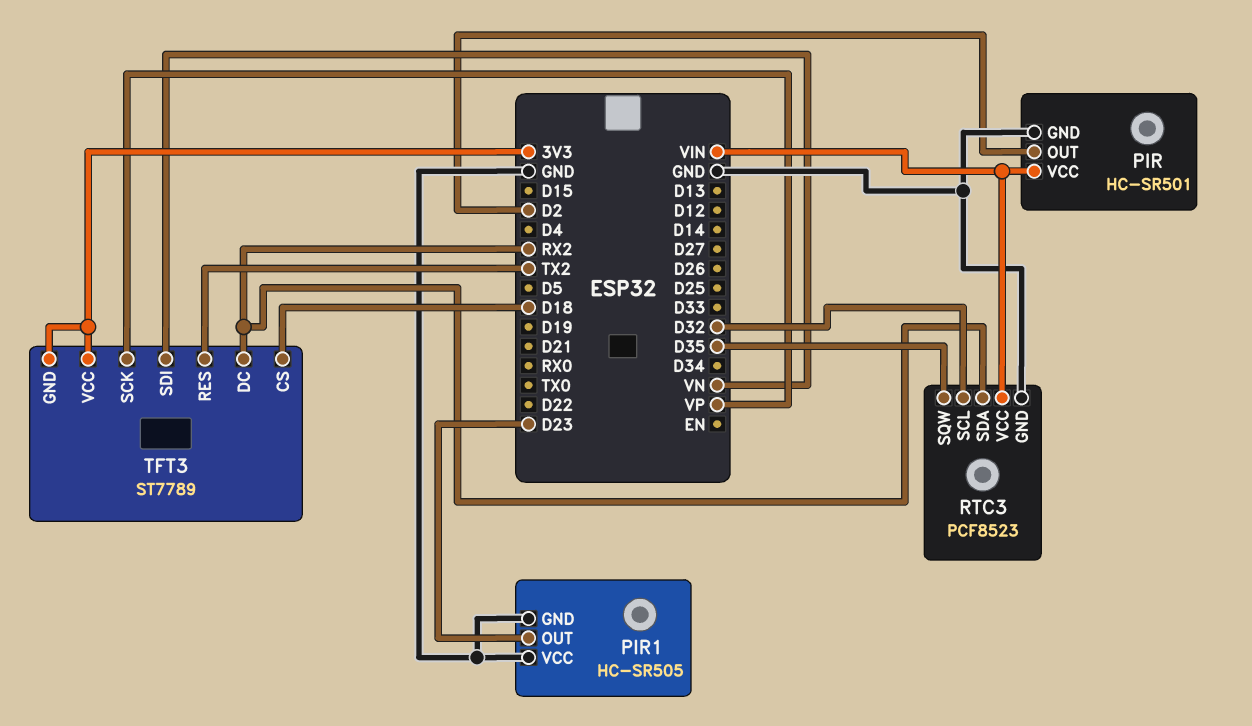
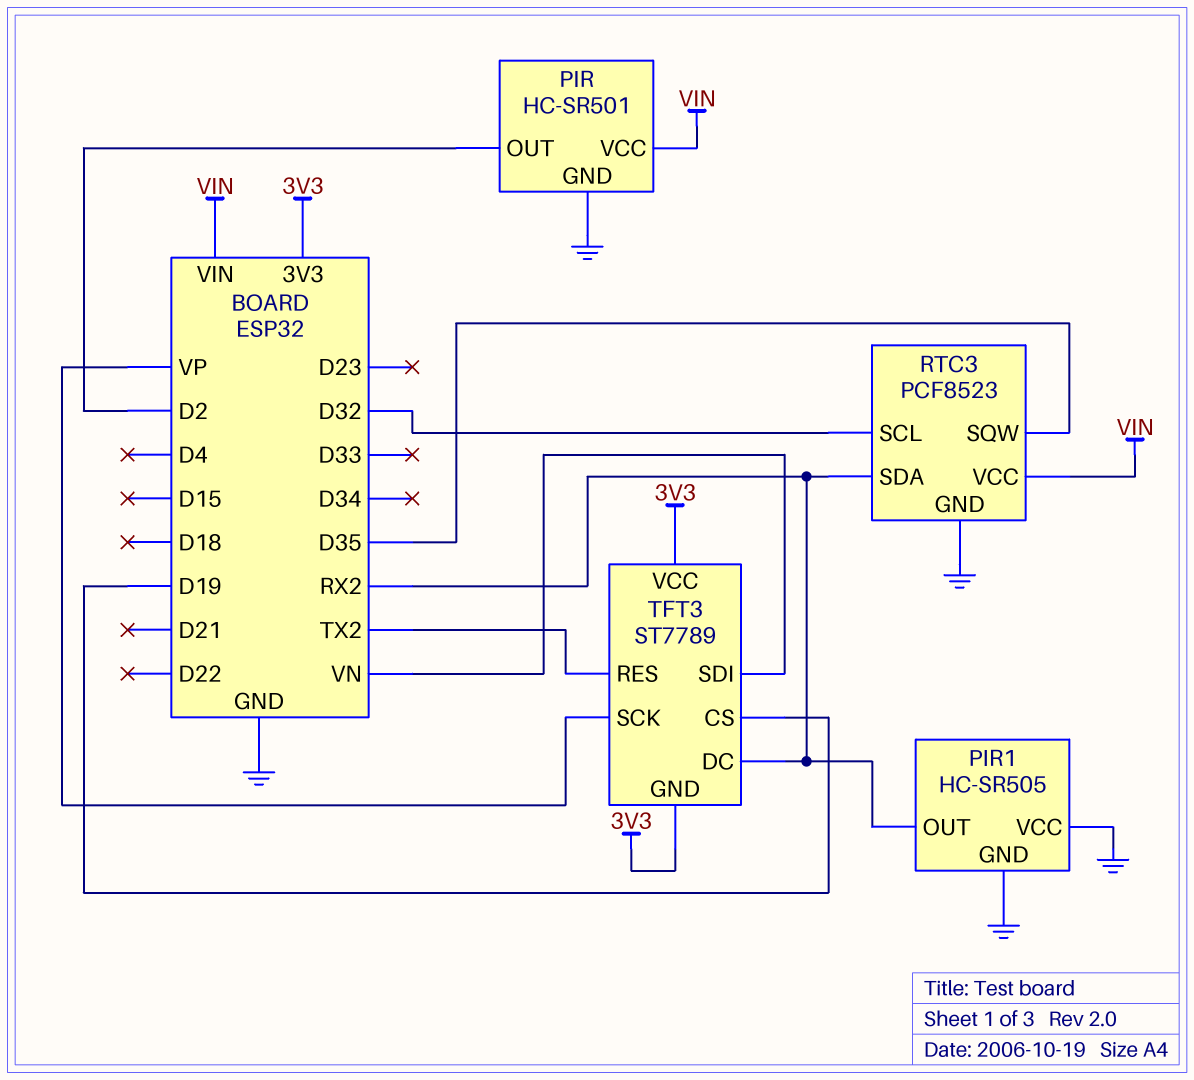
PIR1 pin OUT: D23 -> RX2
TFT3 pin CS: D18 -> D19

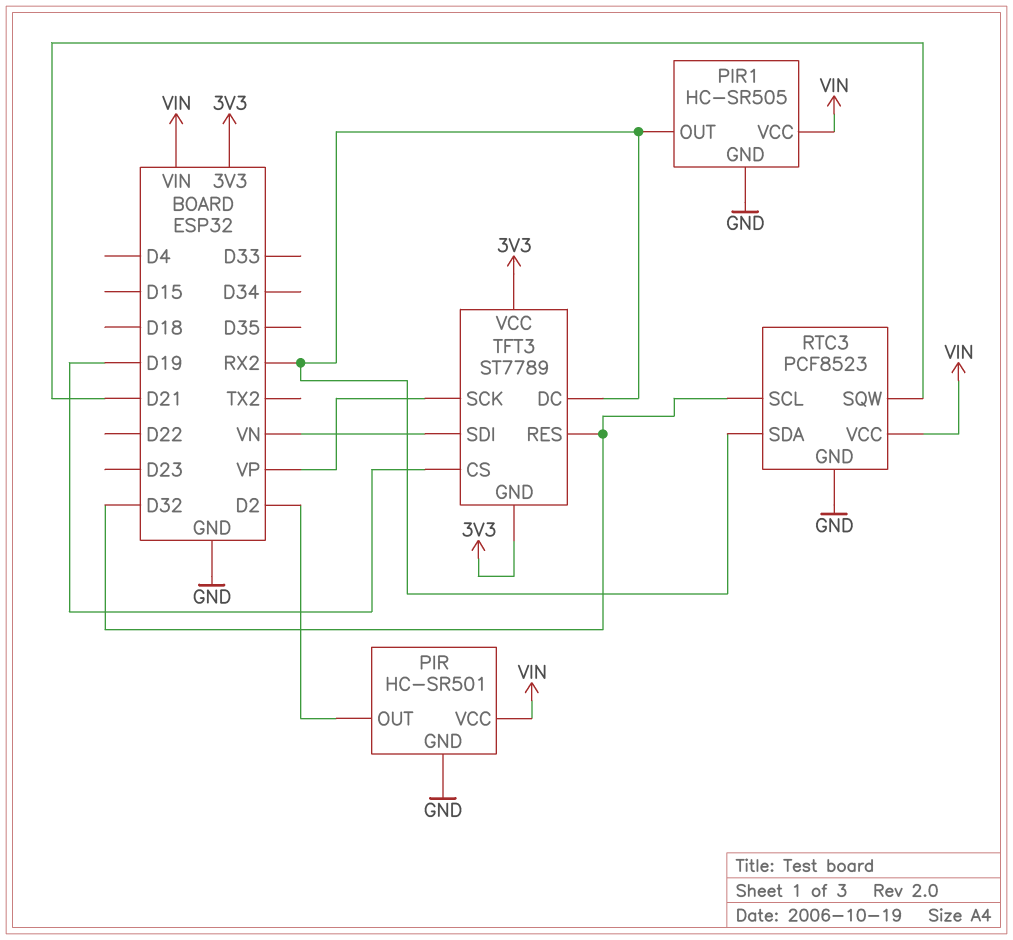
PIR1 pin VCC: GND -> VIN
RTC3 pin SQW: D35 -> D21
TFT3 pin RES: TX2 -> D32

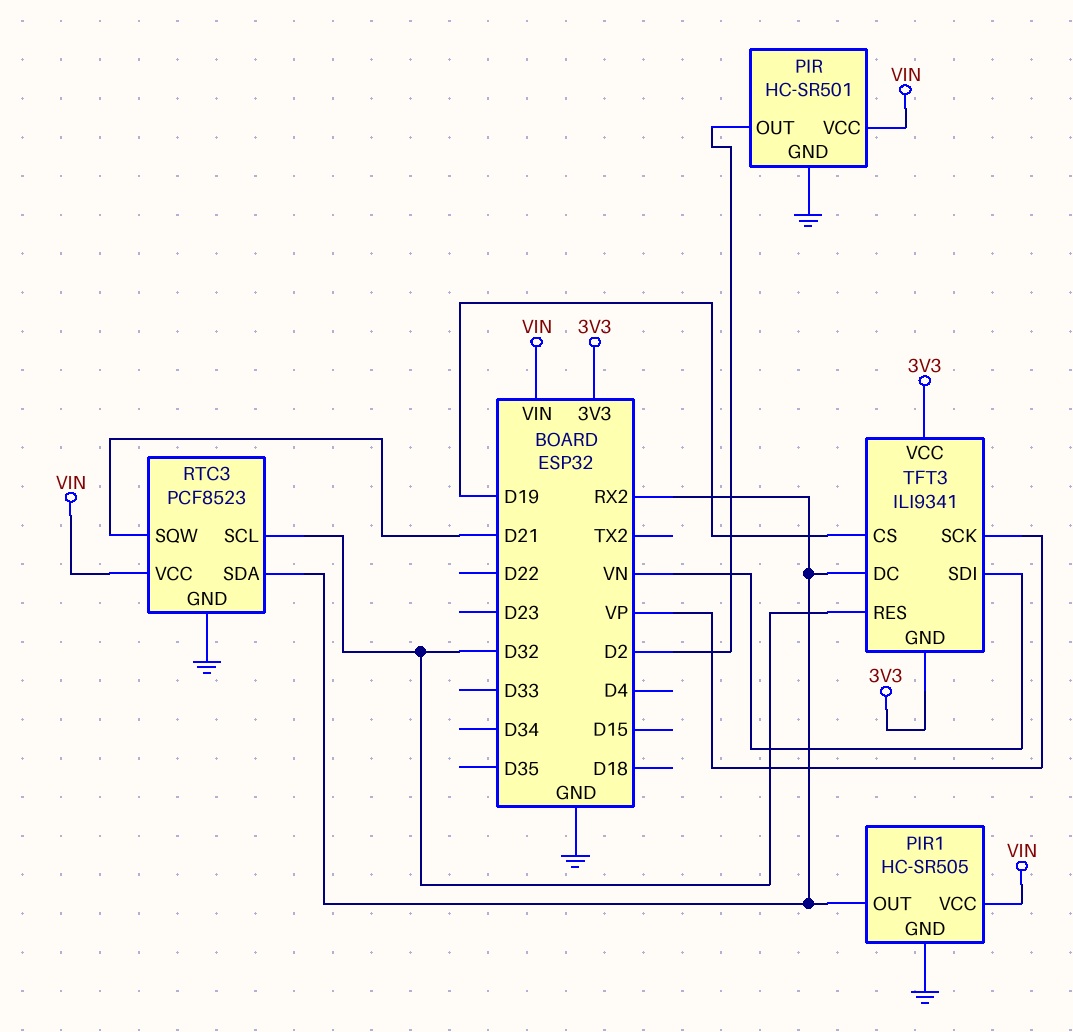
TFT3: ST7789 -> ILI9341

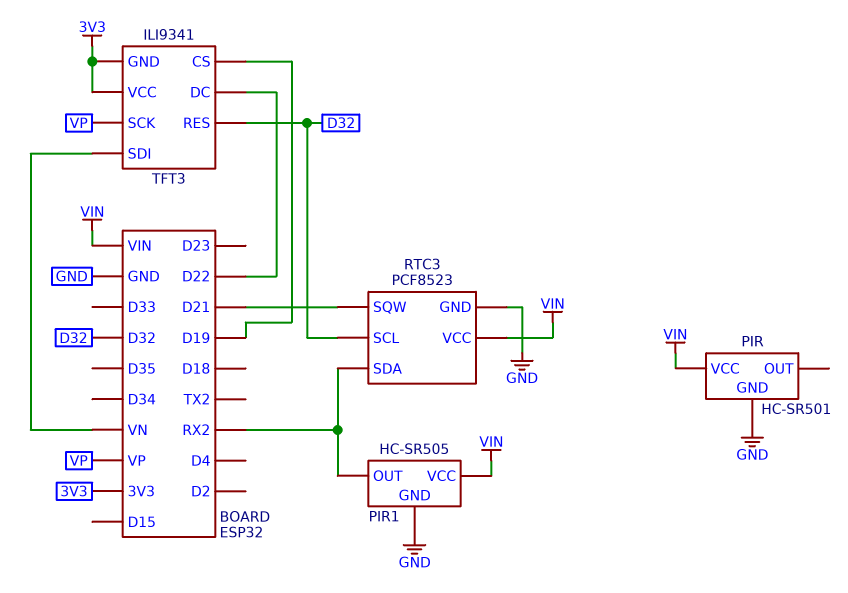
PIR pin OUT: D2 -> none
TFT3 pin DC: RX2 -> D22

